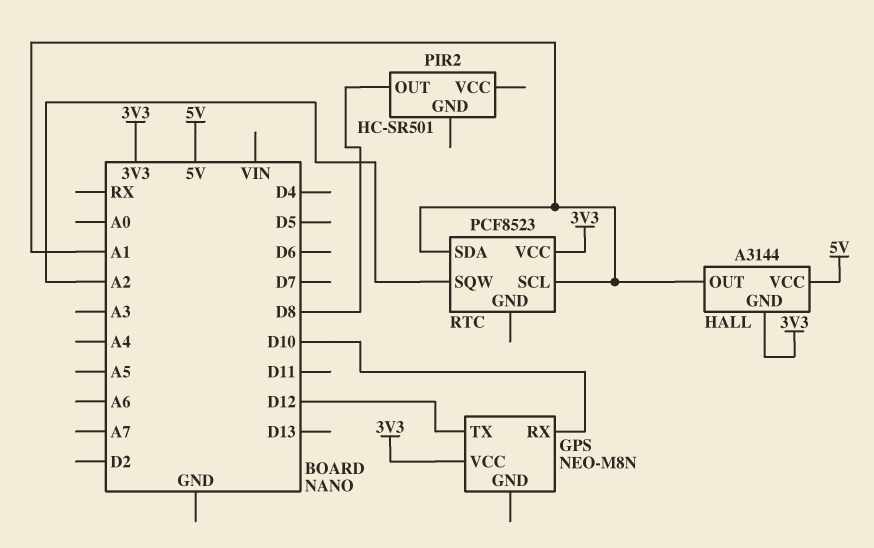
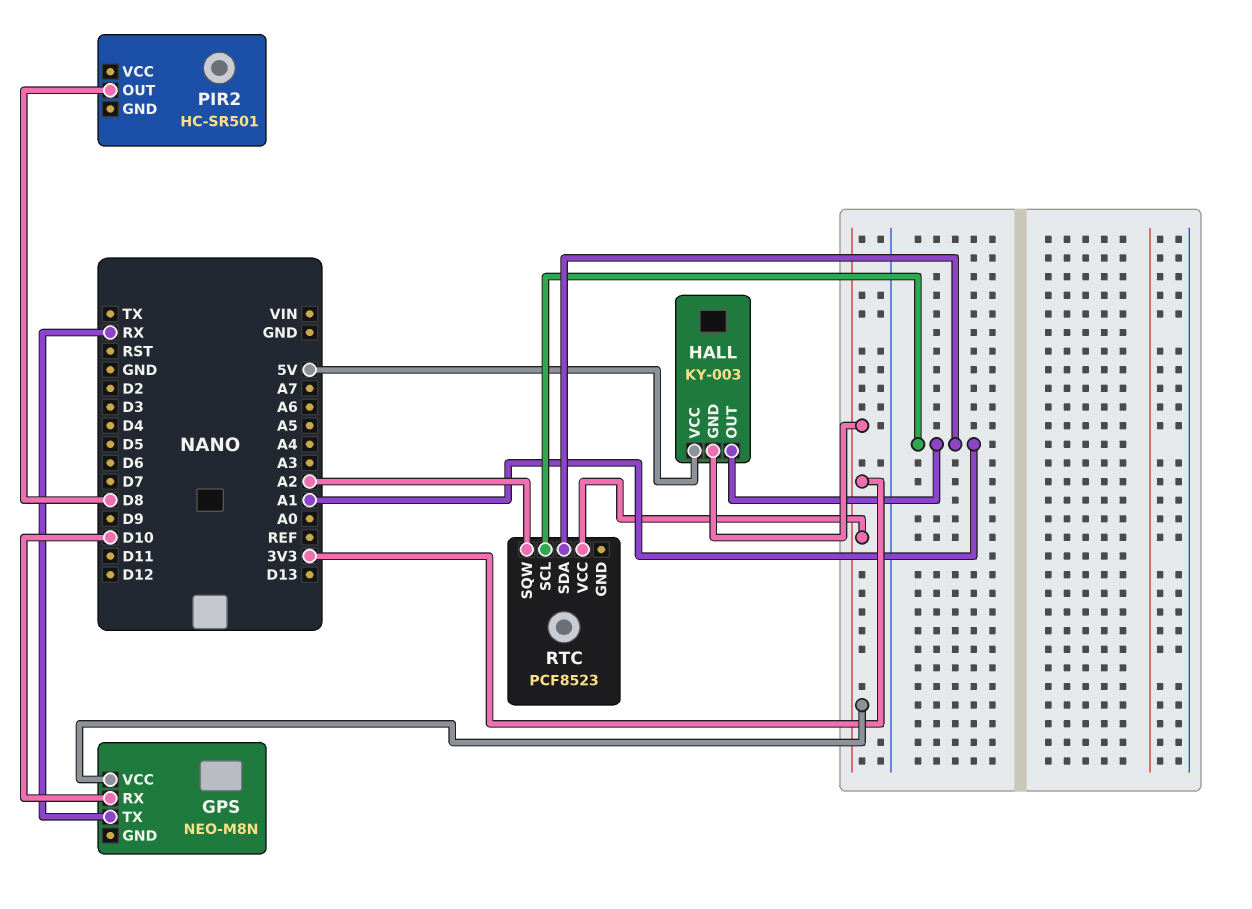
GPS pin TX: D12 -> RX
HALL: A3144 -> KY-003

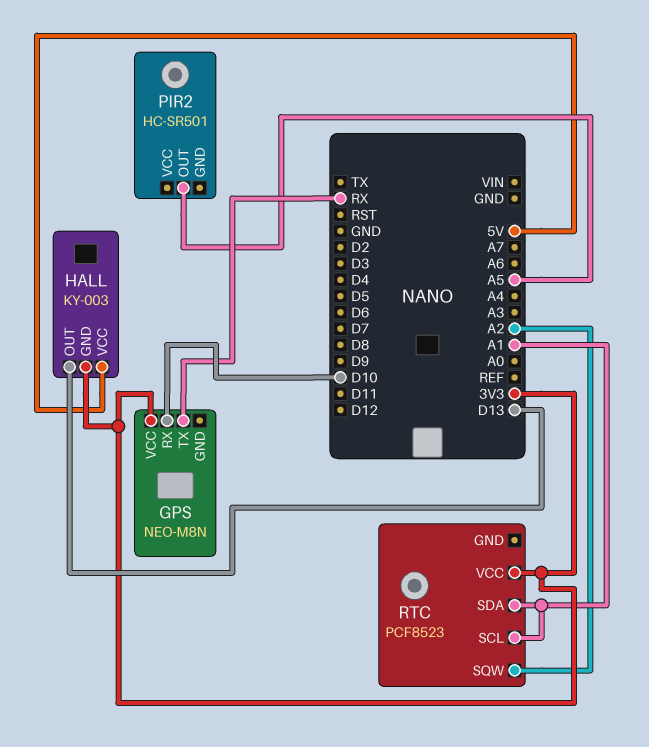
HALL pin OUT: A1 -> D13
PIR2 pin OUT: D8 -> A5

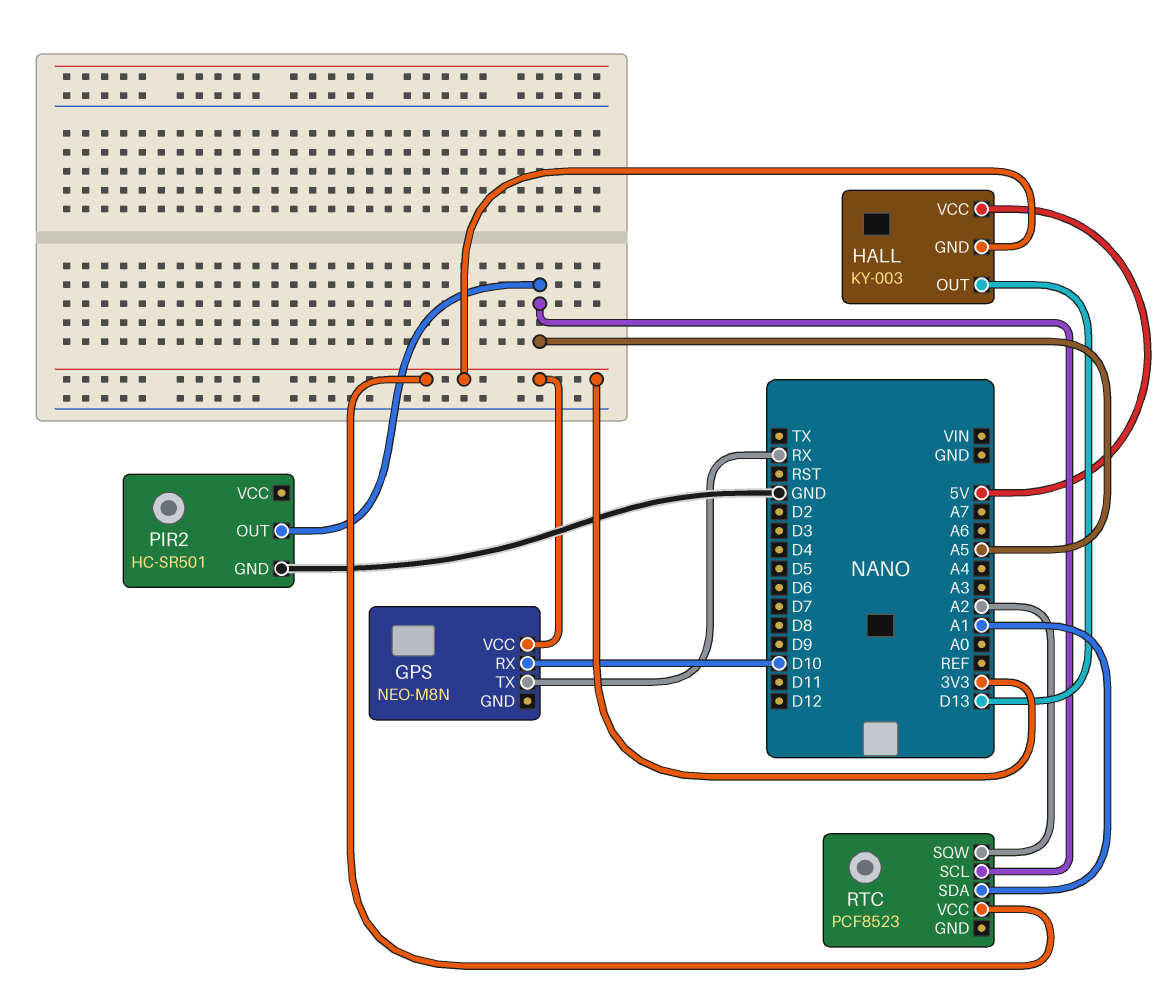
PIR2 pin GND: none -> GND
RTC pin SCL: A1 -> A5

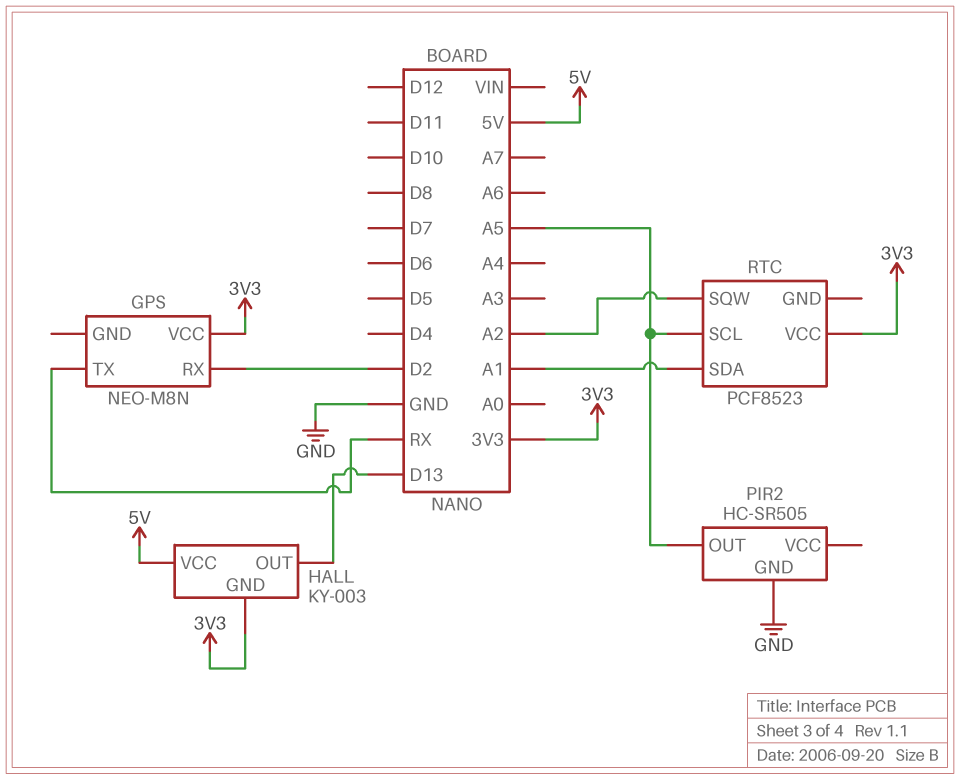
GPS pin RX: D10 -> D2
PIR2: HC-SR501 -> HC-SR505

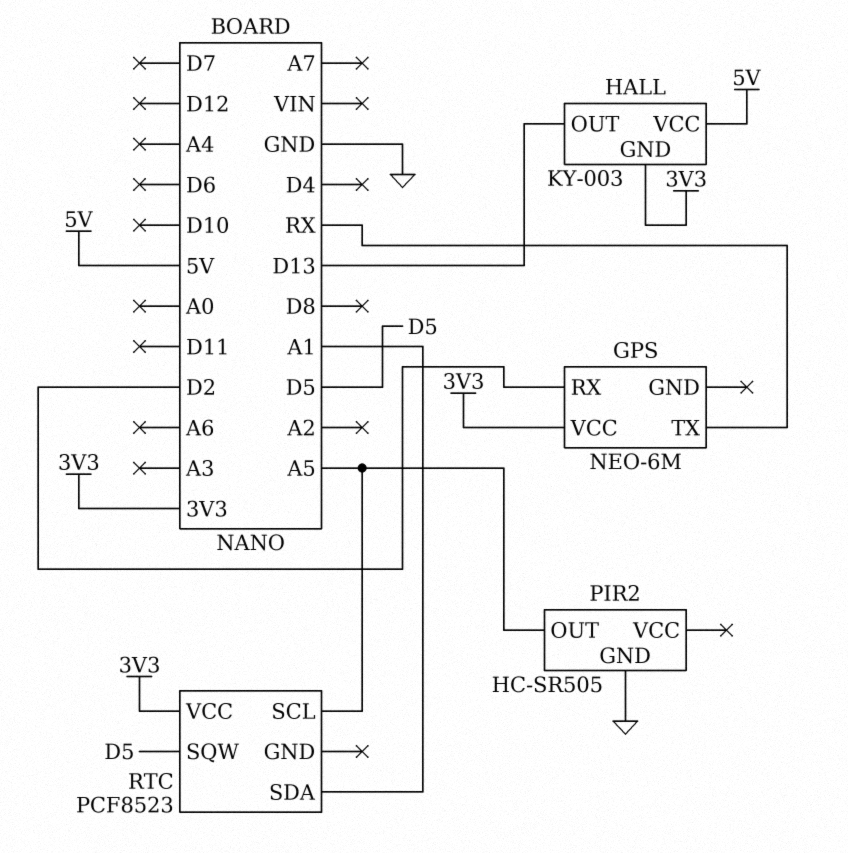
GPS: NEO-M8N -> NEO-6M
RTC pin SQW: A2 -> D5

